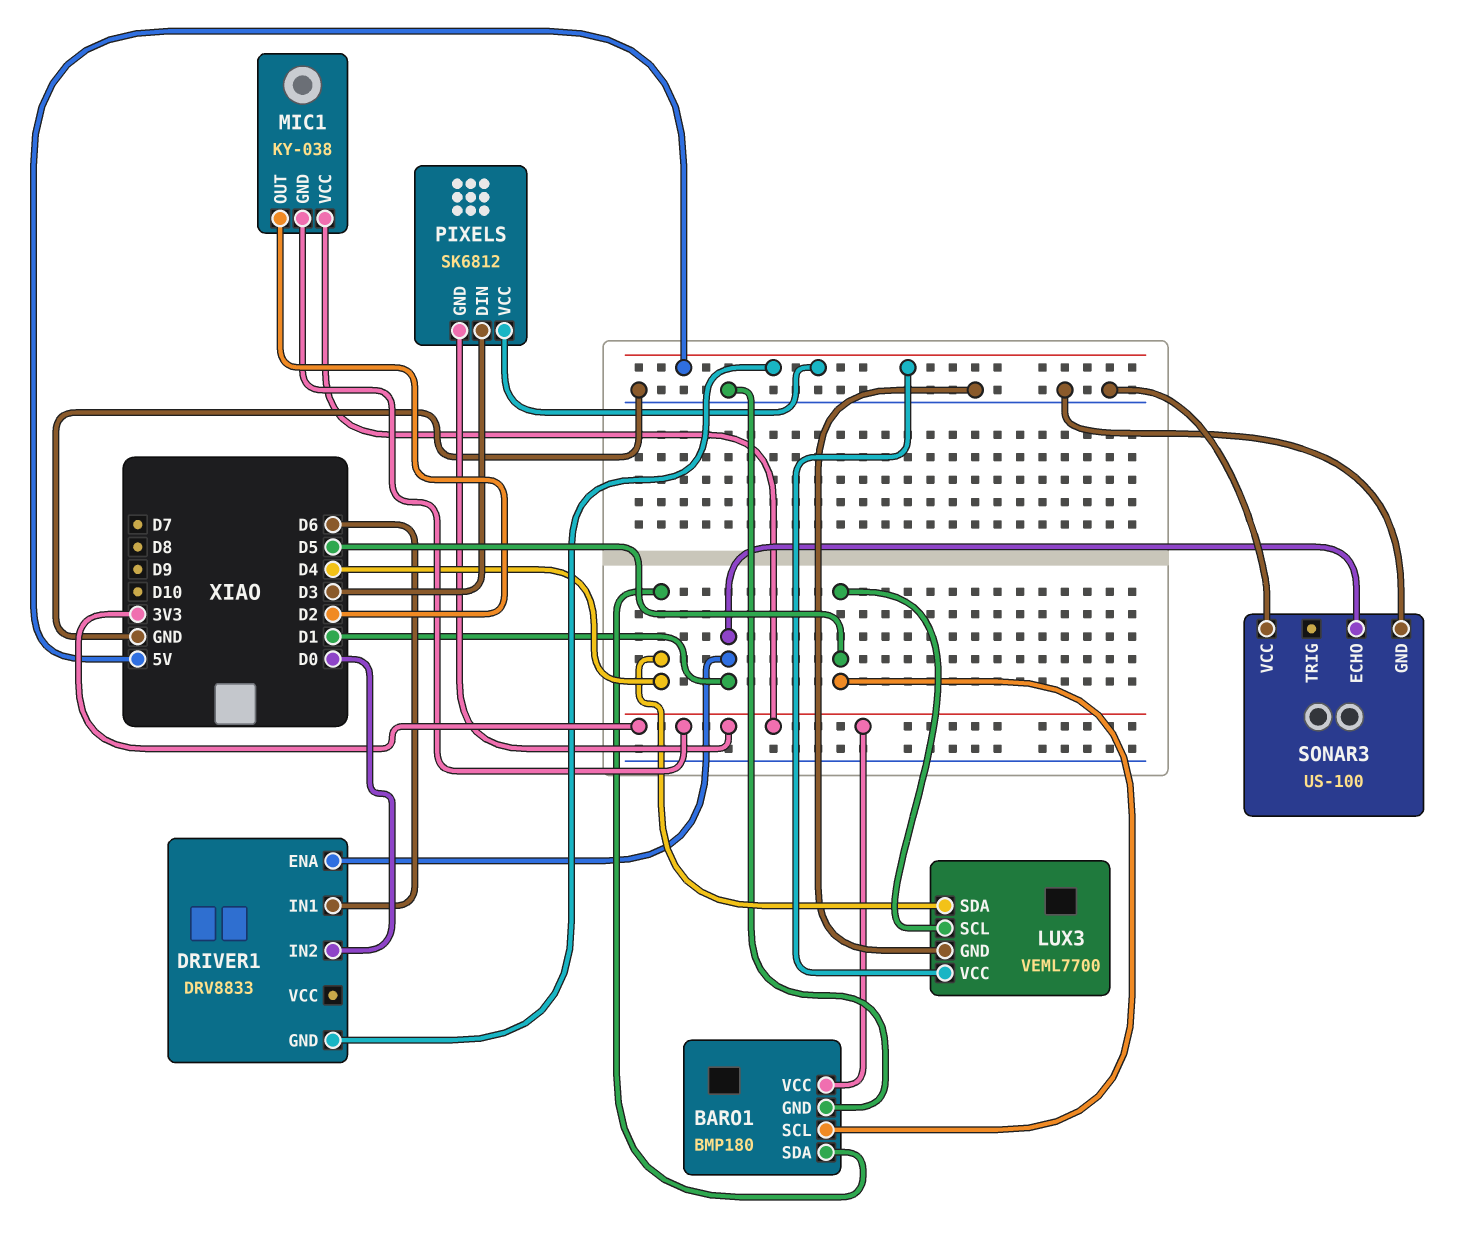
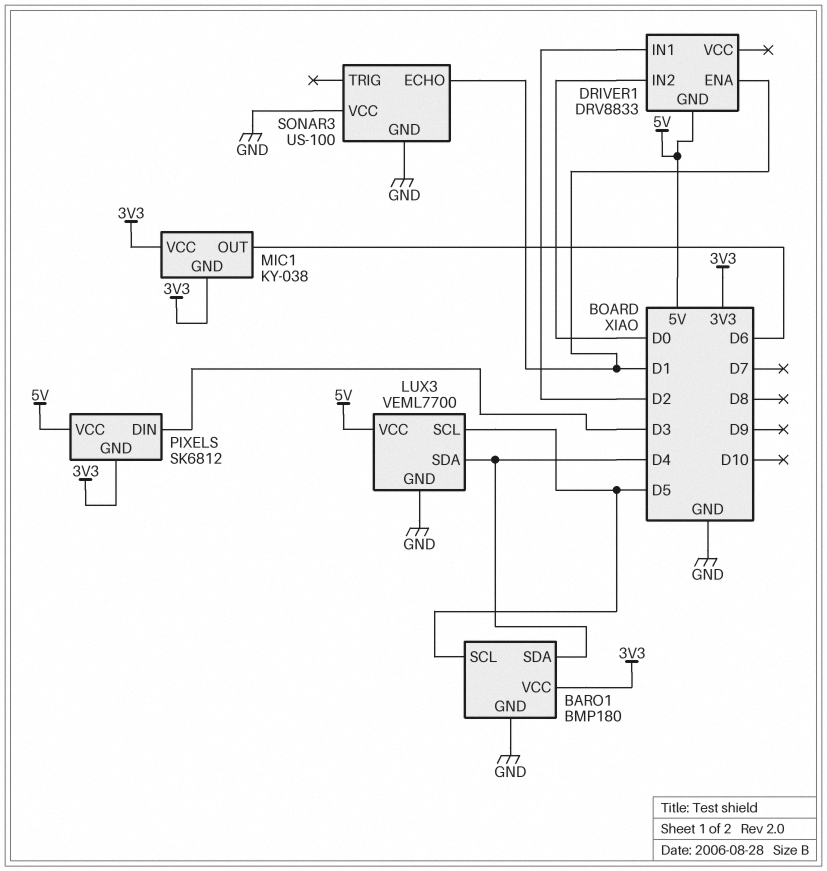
DRIVER1 pin IN1: D6 -> D2
MIC1 pin OUT: D2 -> D6

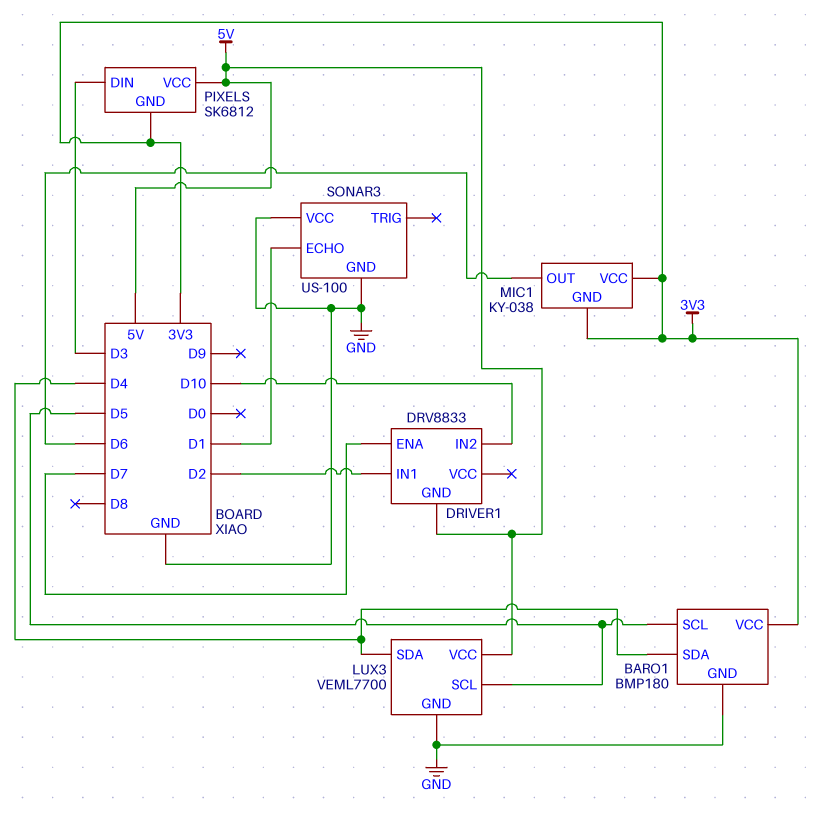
DRIVER1 pin ENA: D1 -> D7
DRIVER1 pin IN2: D0 -> D10

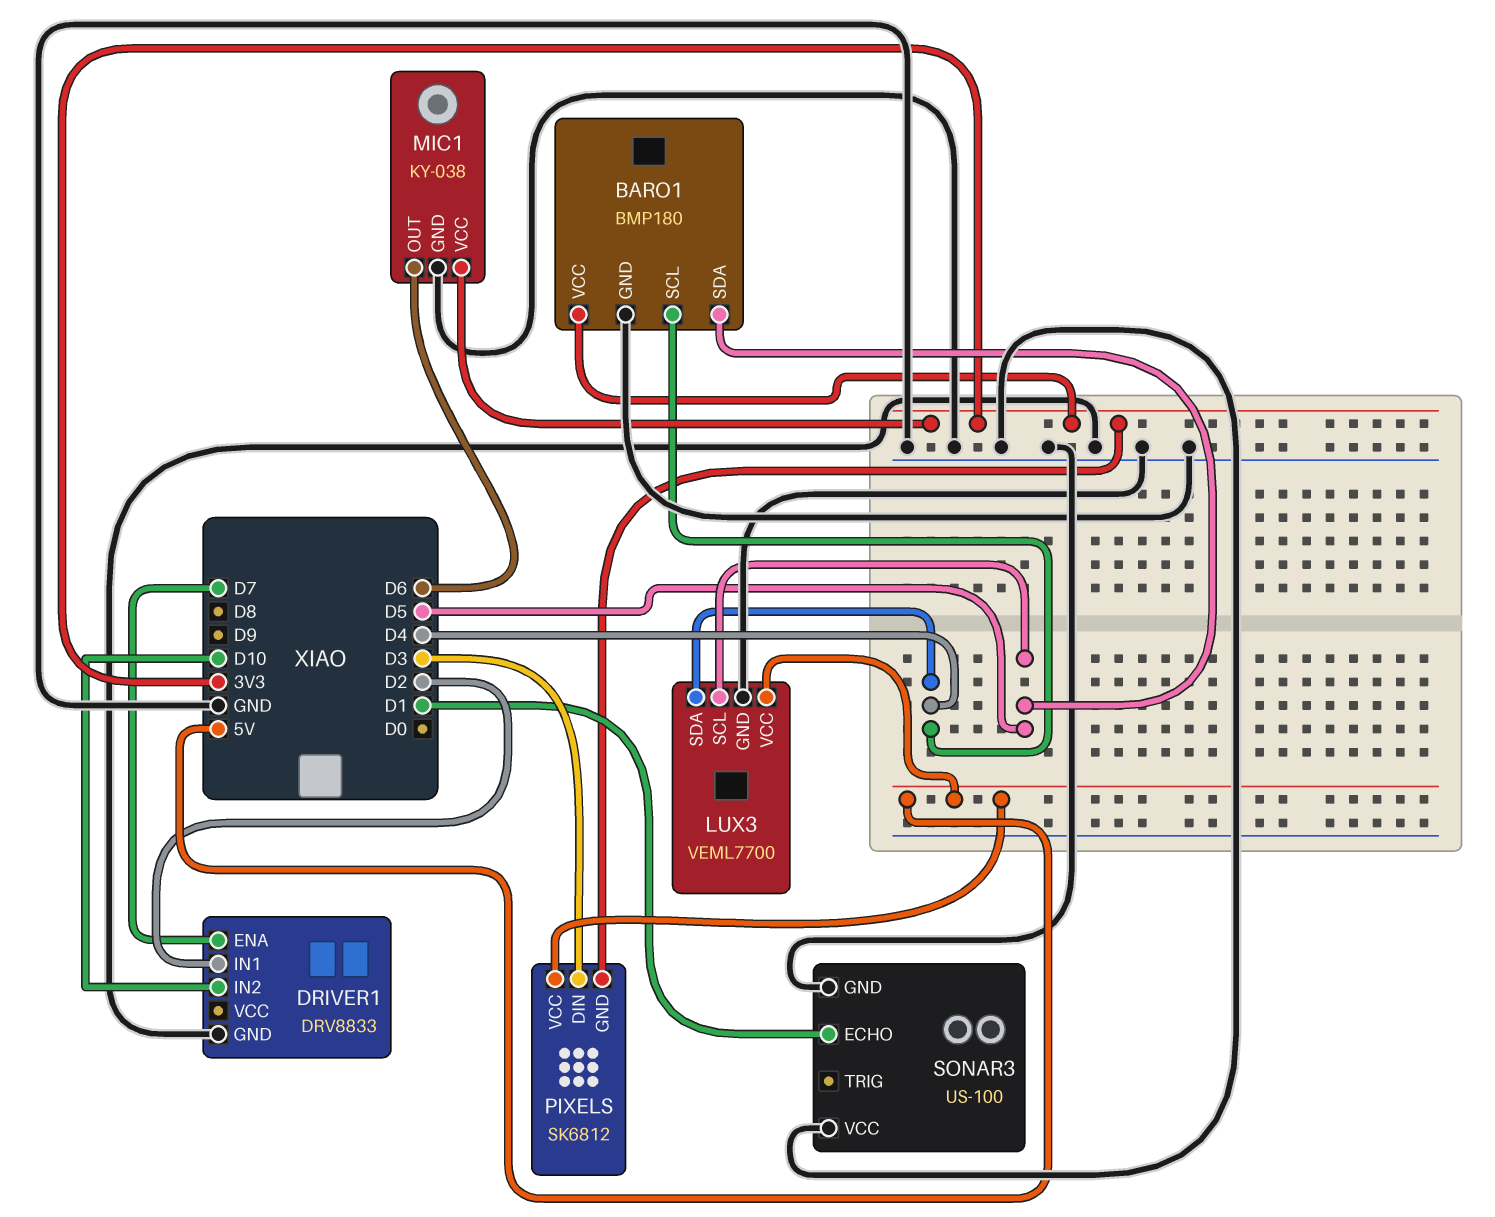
BARO1 pin SCL: D5 -> D4
BARO1 pin SDA: D4 -> D5
DRIVER1 pin GND: 5V -> GND
MIC1 pin GND: 3V3 -> GND

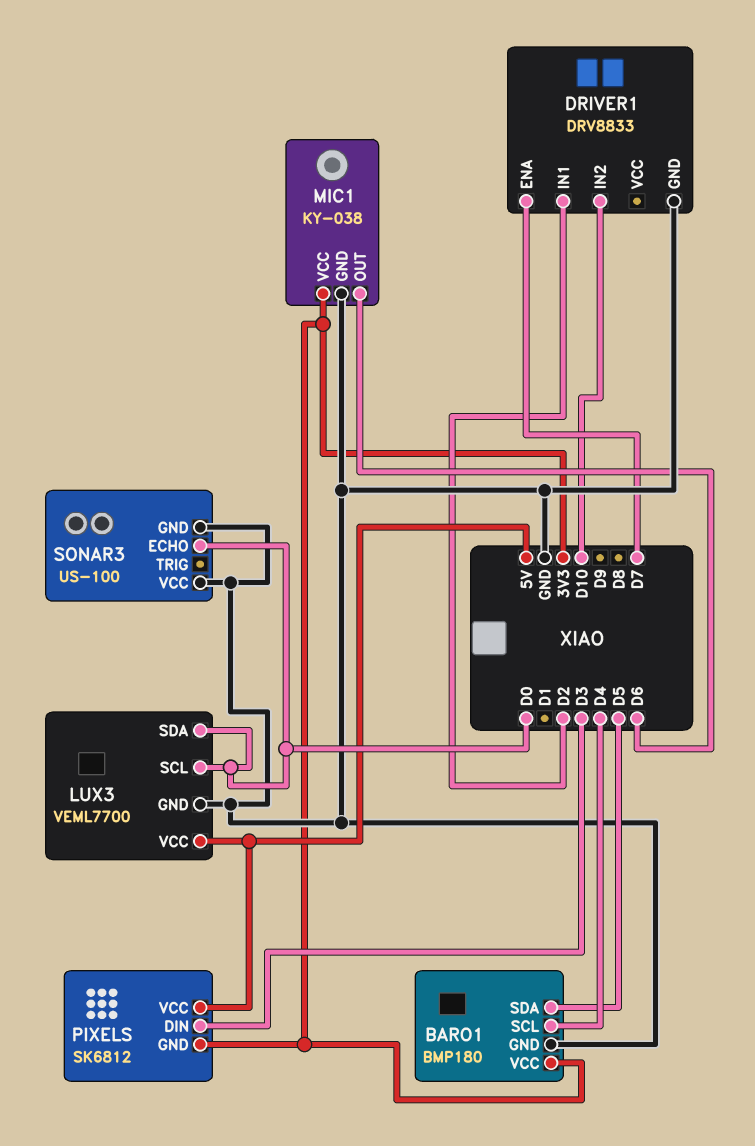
LUX3 pin SCL: D5 -> D0
LUX3 pin SDA: D4 -> D0
SONAR3 pin ECHO: D1 -> D0

